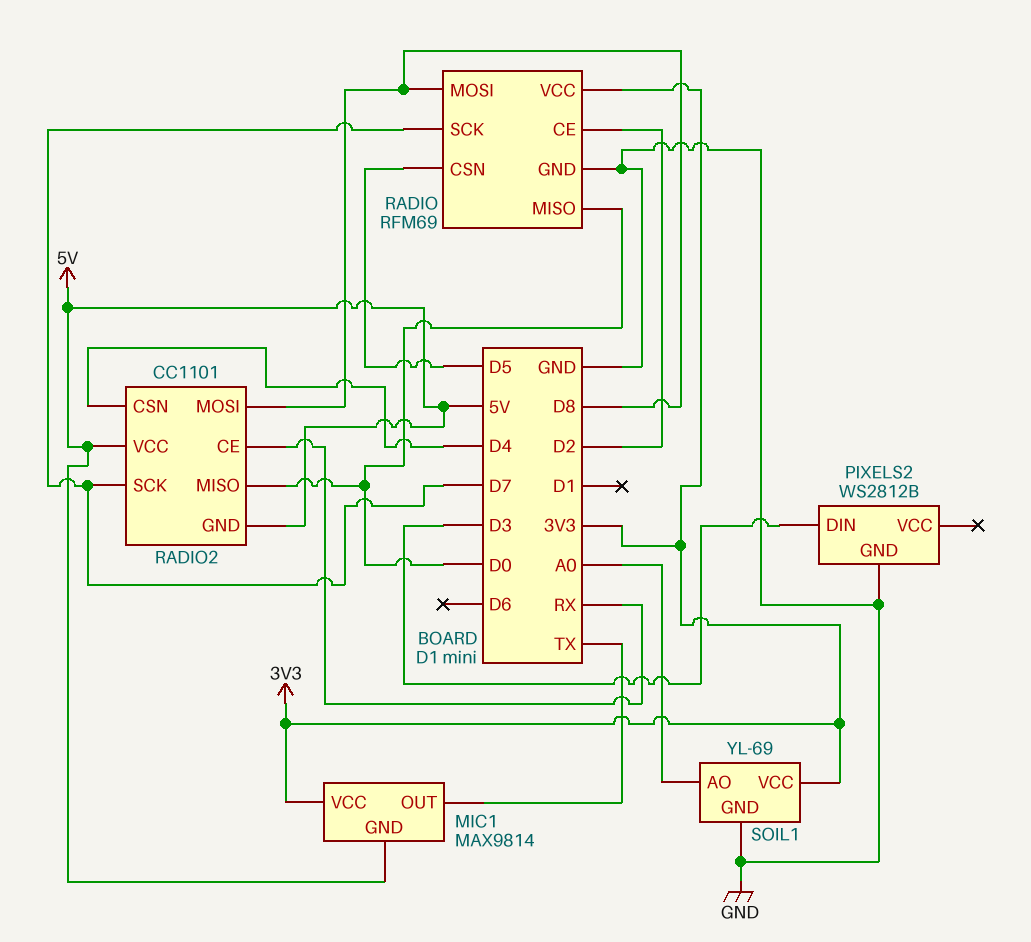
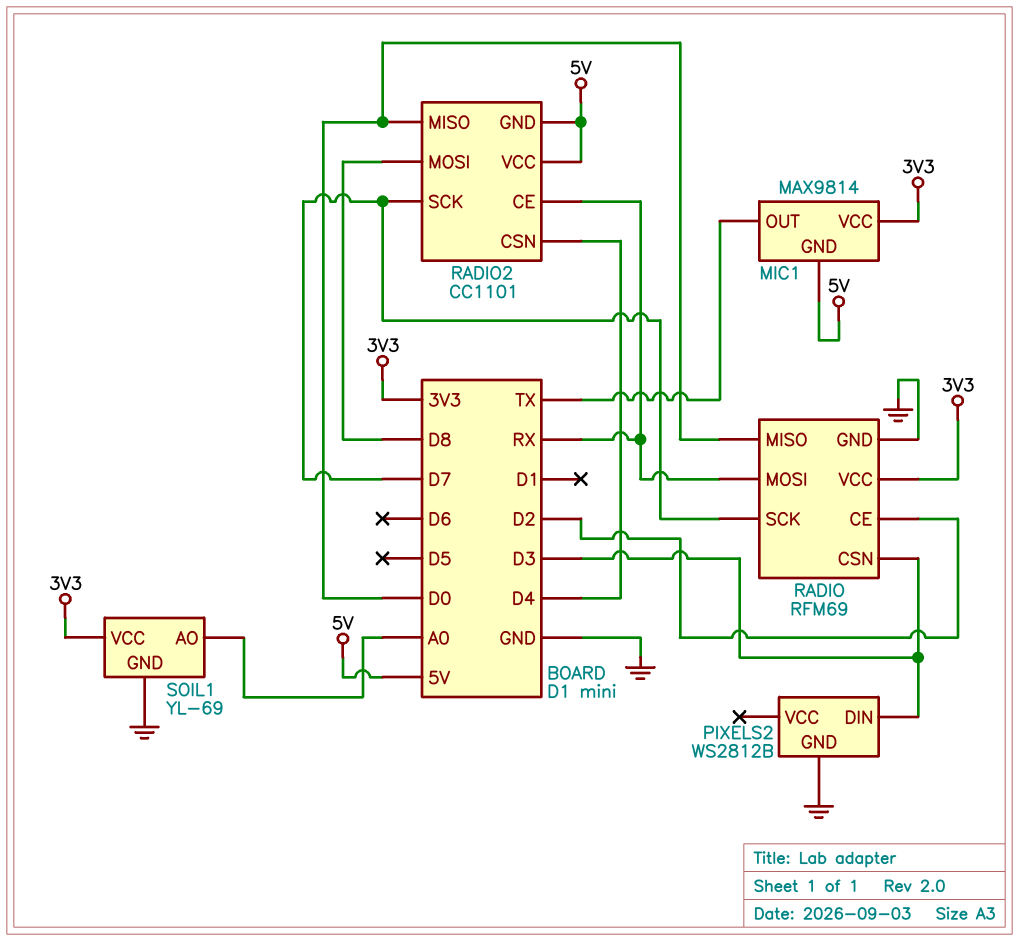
RADIO pin CSN: D5 -> D3
RADIO pin MOSI: D8 -> RX

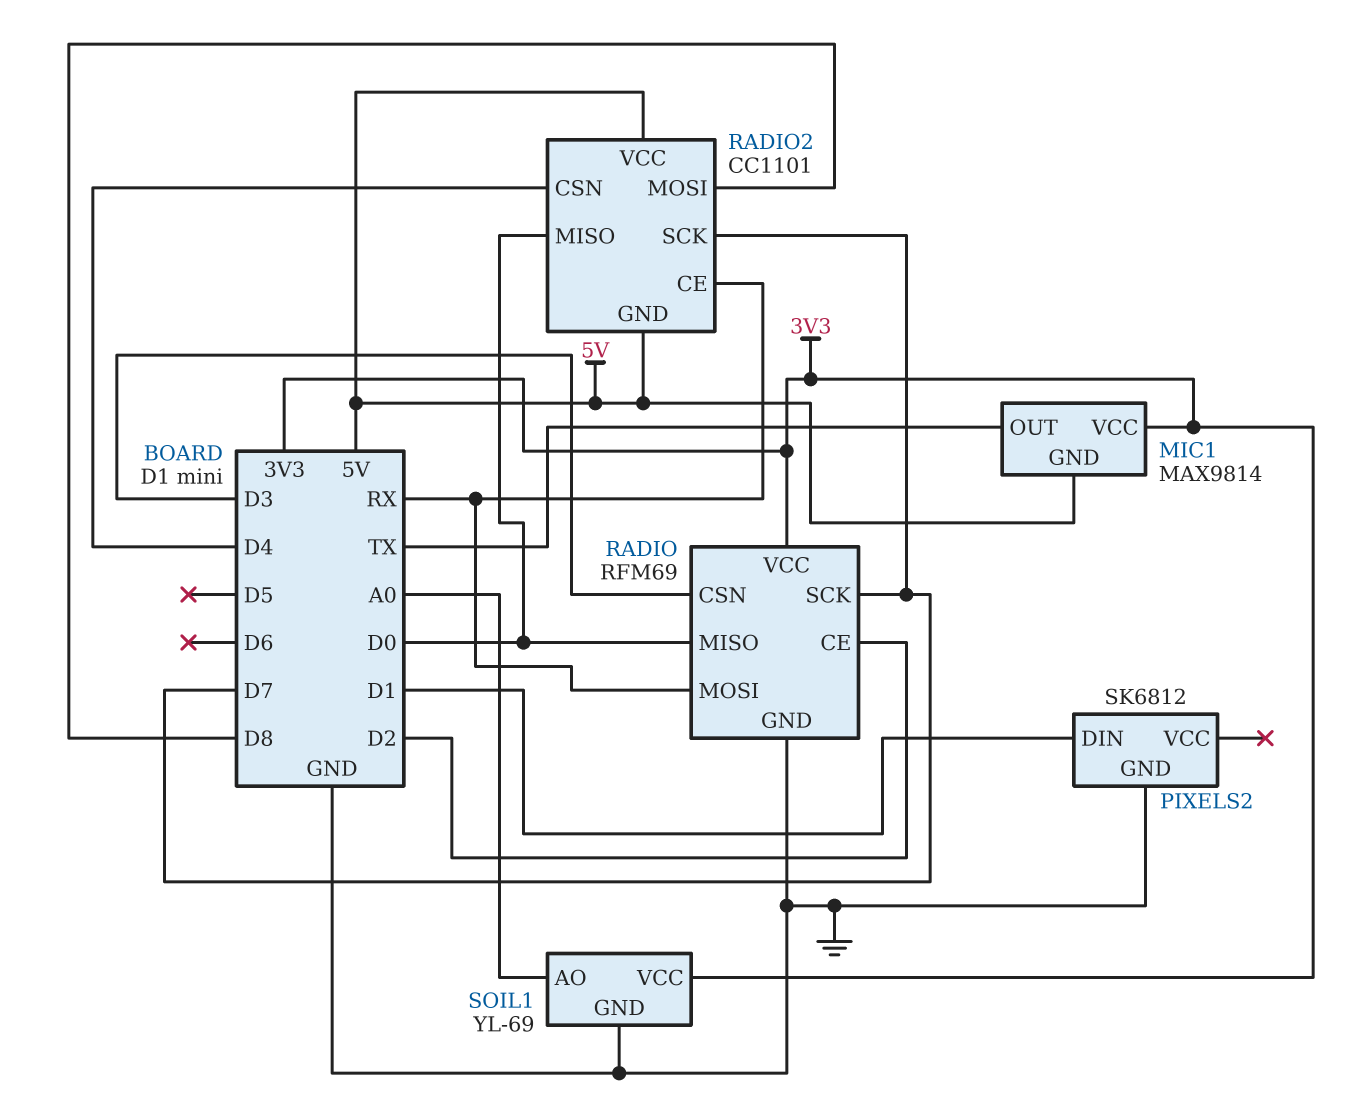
PIXELS2: WS2812B -> SK6812
PIXELS2 pin DIN: D3 -> D1

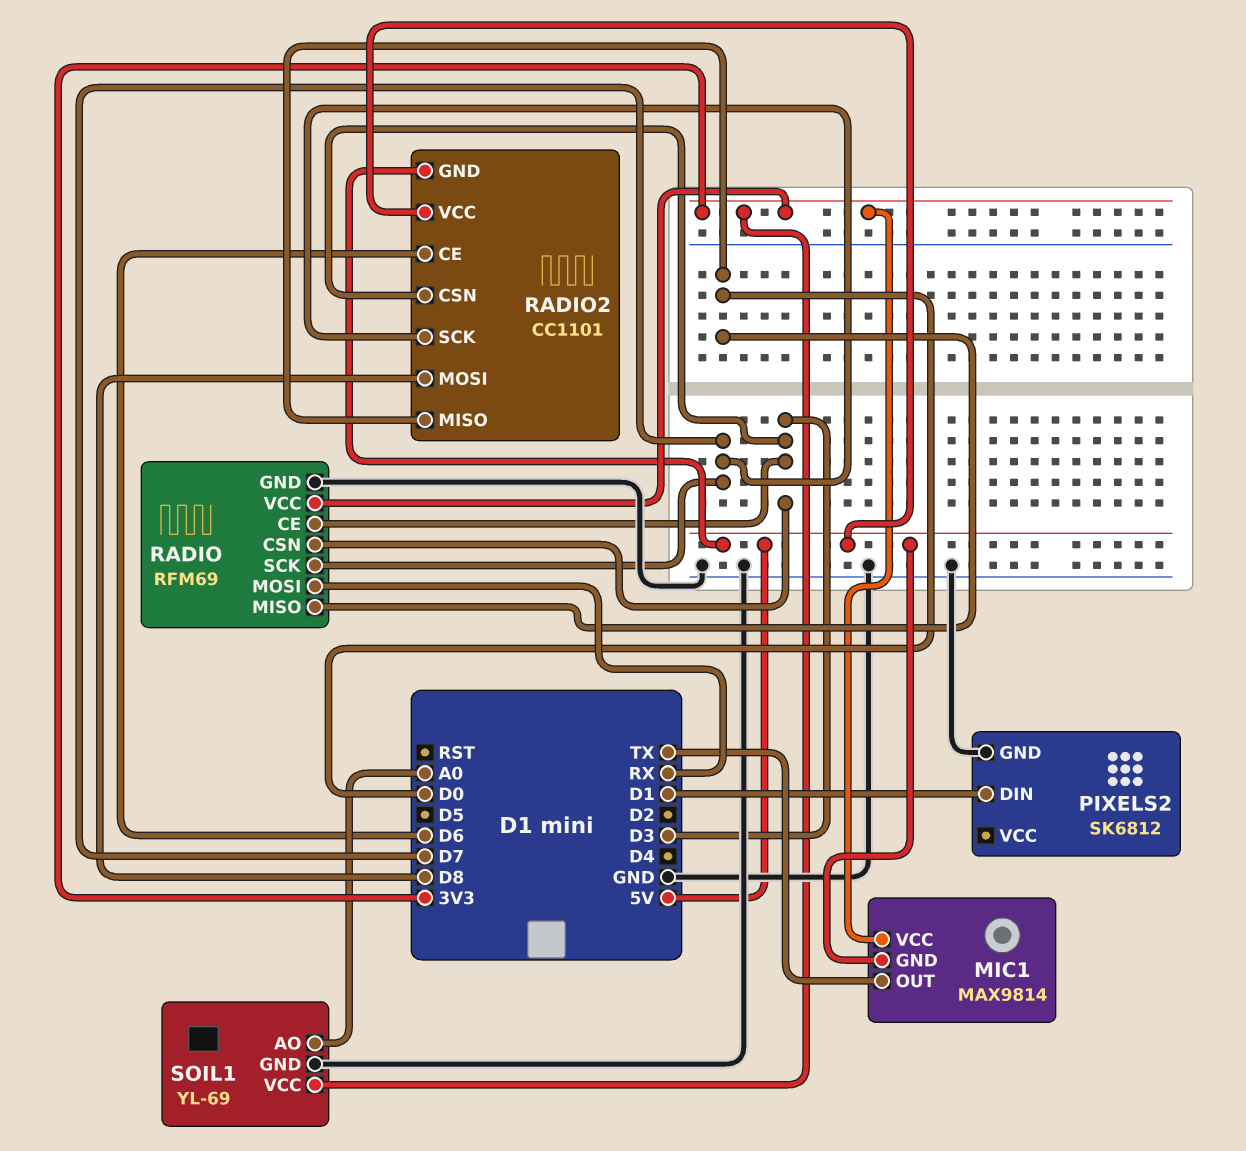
RADIO pin CE: D2 -> D3
RADIO2 pin CE: RX -> D6
RADIO2 pin CSN: D4 -> D3

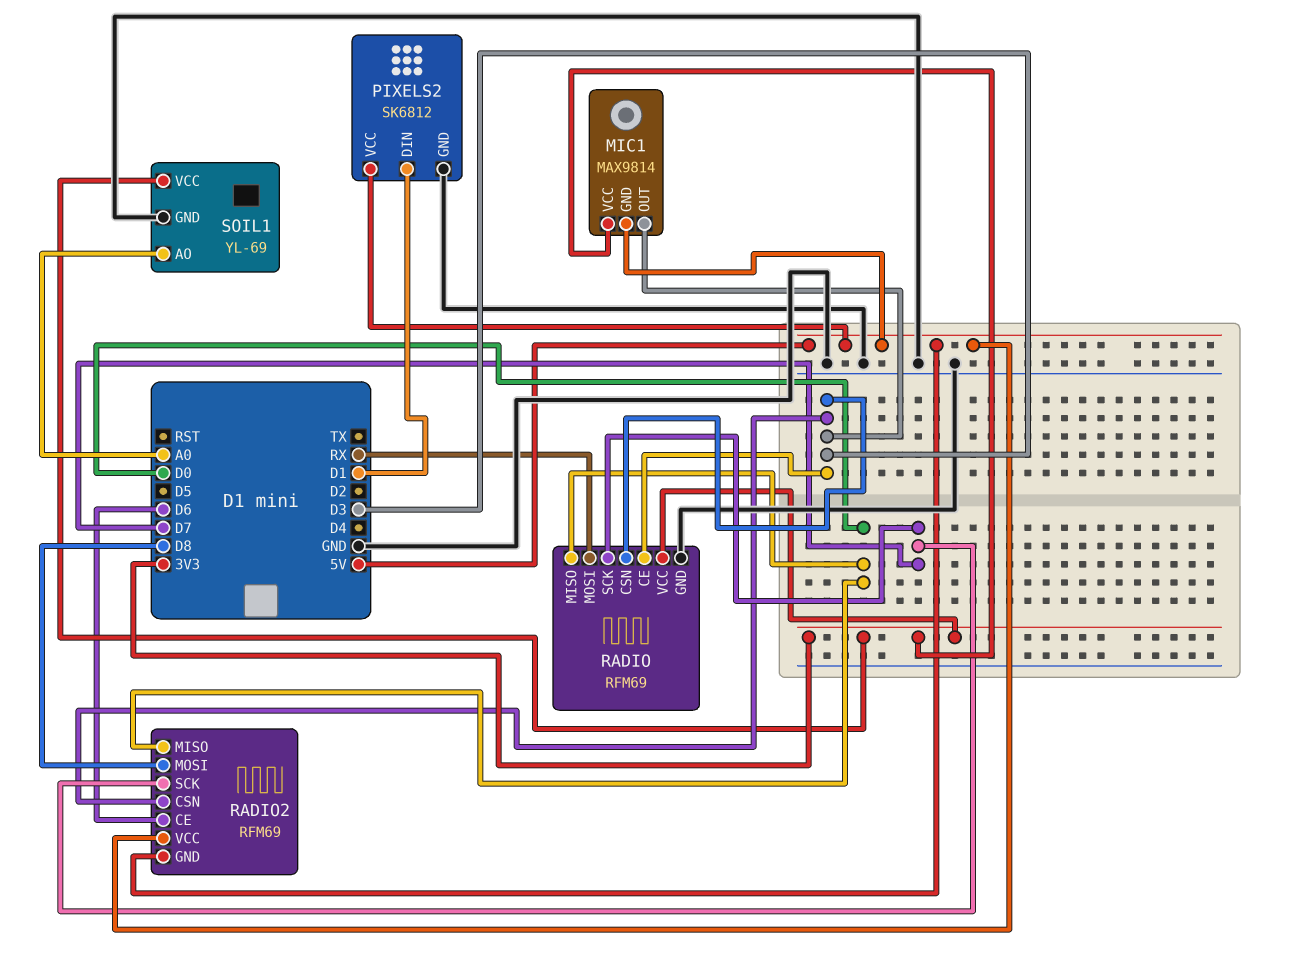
MIC1 pin OUT: TX -> D3
PIXELS2 pin VCC: none -> 5V
RADIO2: CC1101 -> RFM69

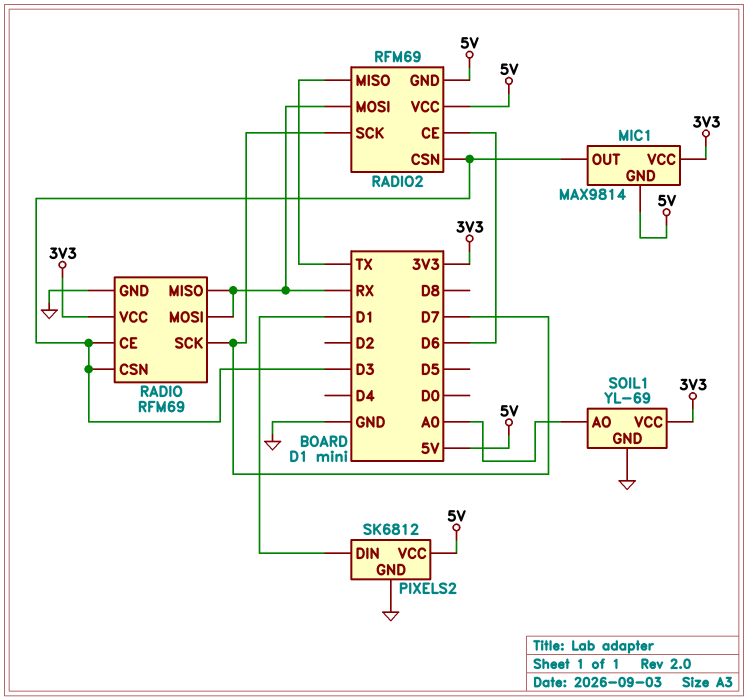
RADIO pin MISO: D0 -> RX
RADIO2 pin MISO: D0 -> TX
RADIO2 pin MOSI: D8 -> RX

